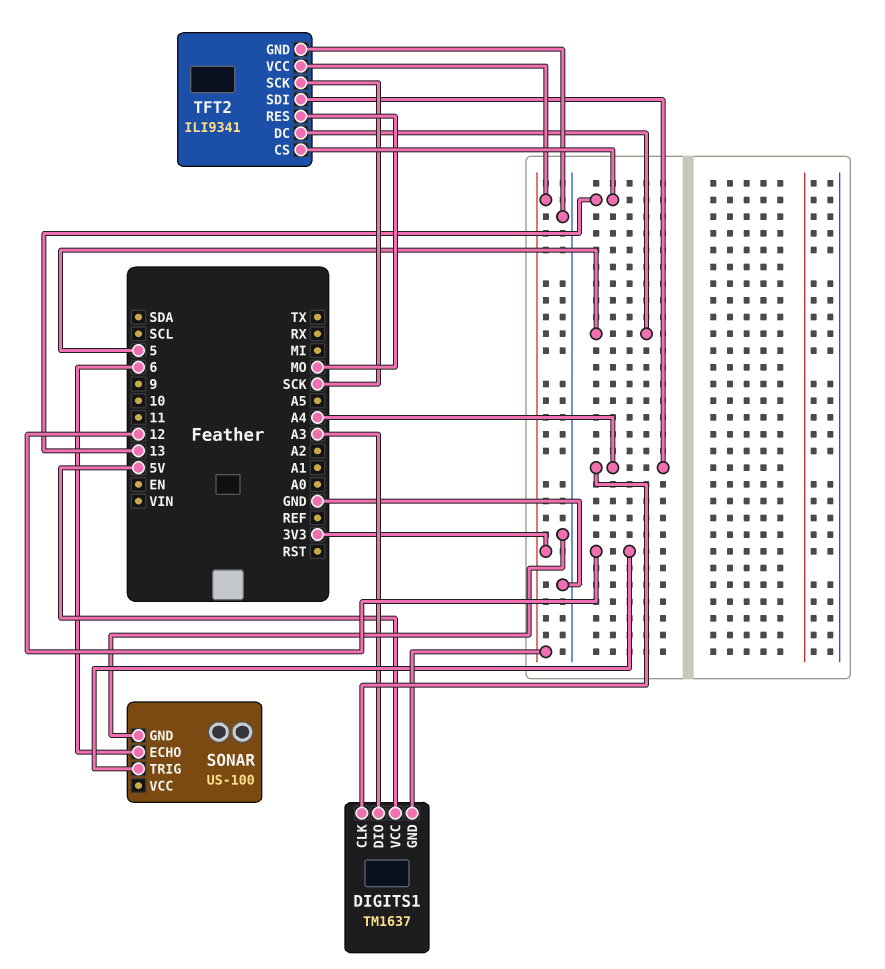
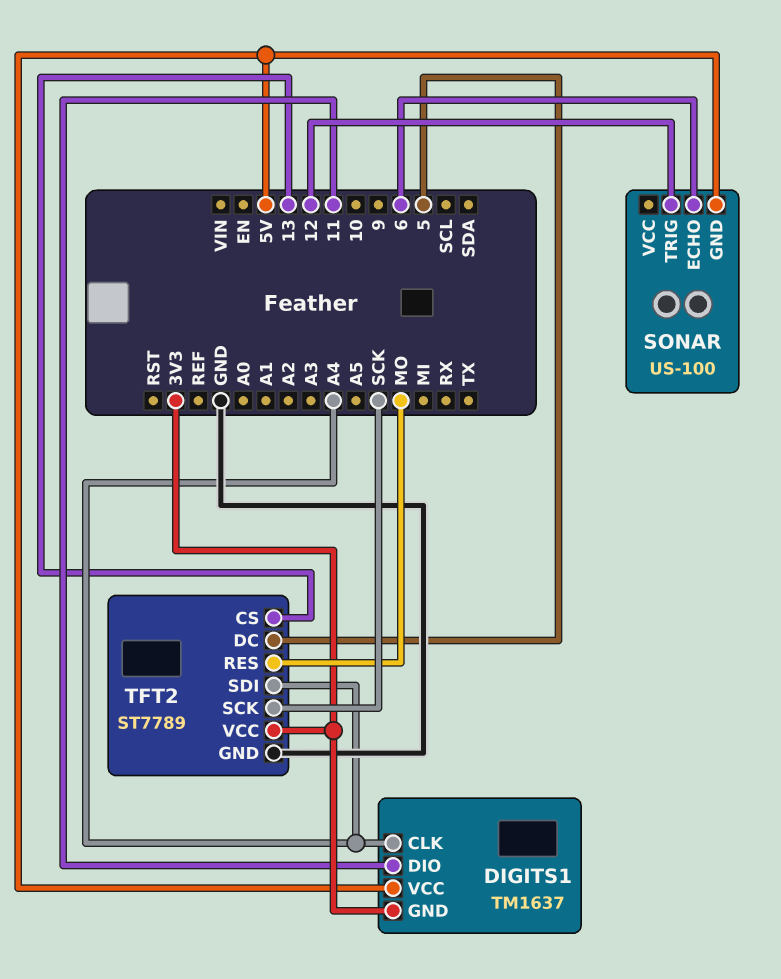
DIGITS1 pin DIO: A3 -> 11
SONAR pin GND: GND -> 5V
TFT2: ILI9341 -> ST7789

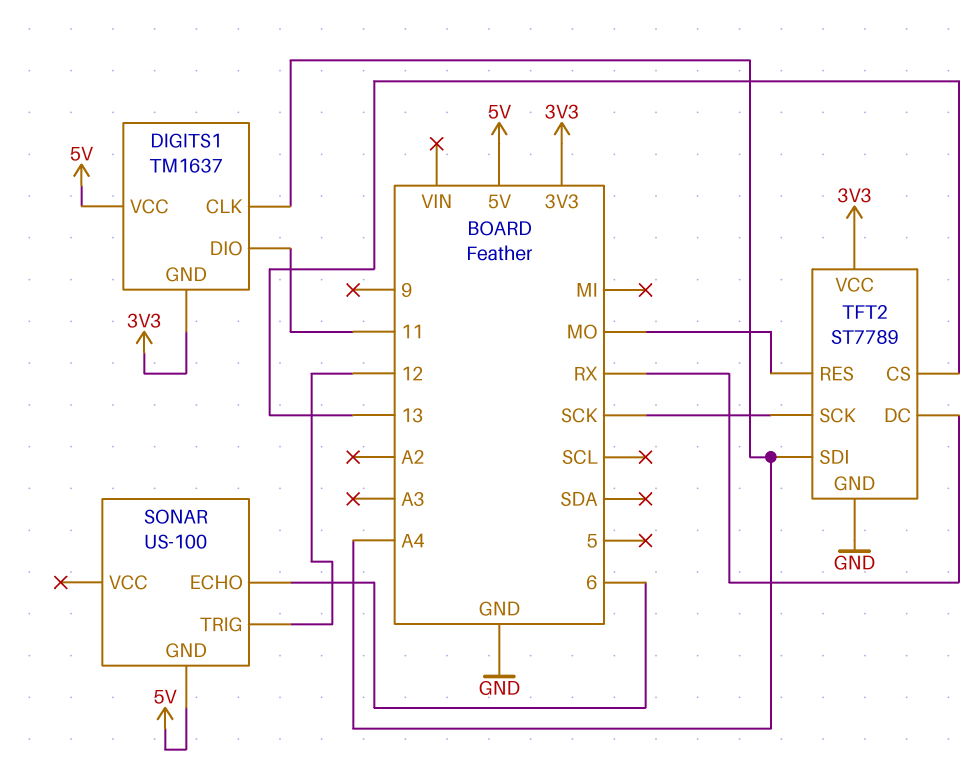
TFT2 pin DC: 5 -> RX

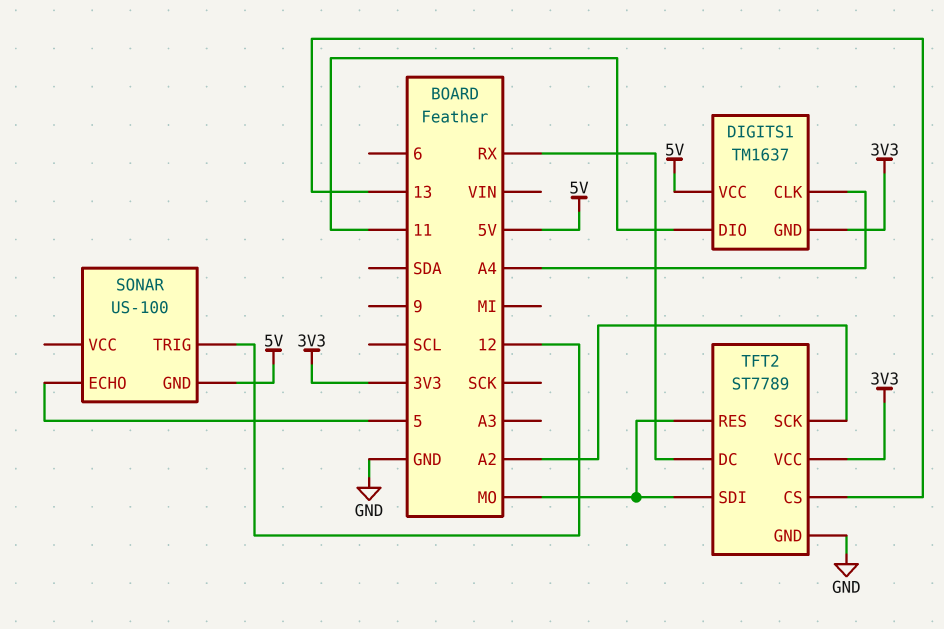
SONAR pin ECHO: 6 -> 5
TFT2 pin SCK: SCK -> A2
TFT2 pin SDI: A4 -> MO

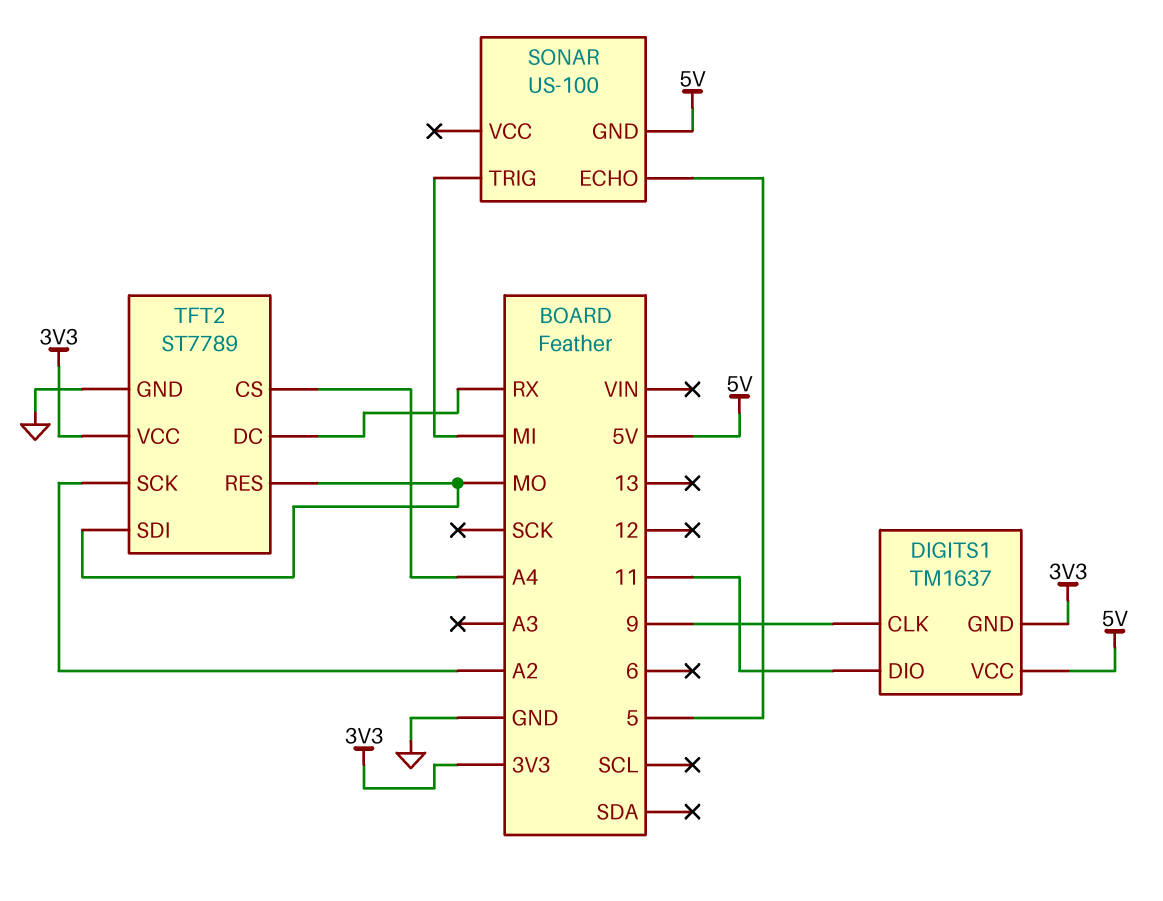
DIGITS1 pin CLK: A4 -> 9
SONAR pin TRIG: 12 -> MI
TFT2 pin CS: 13 -> A4

